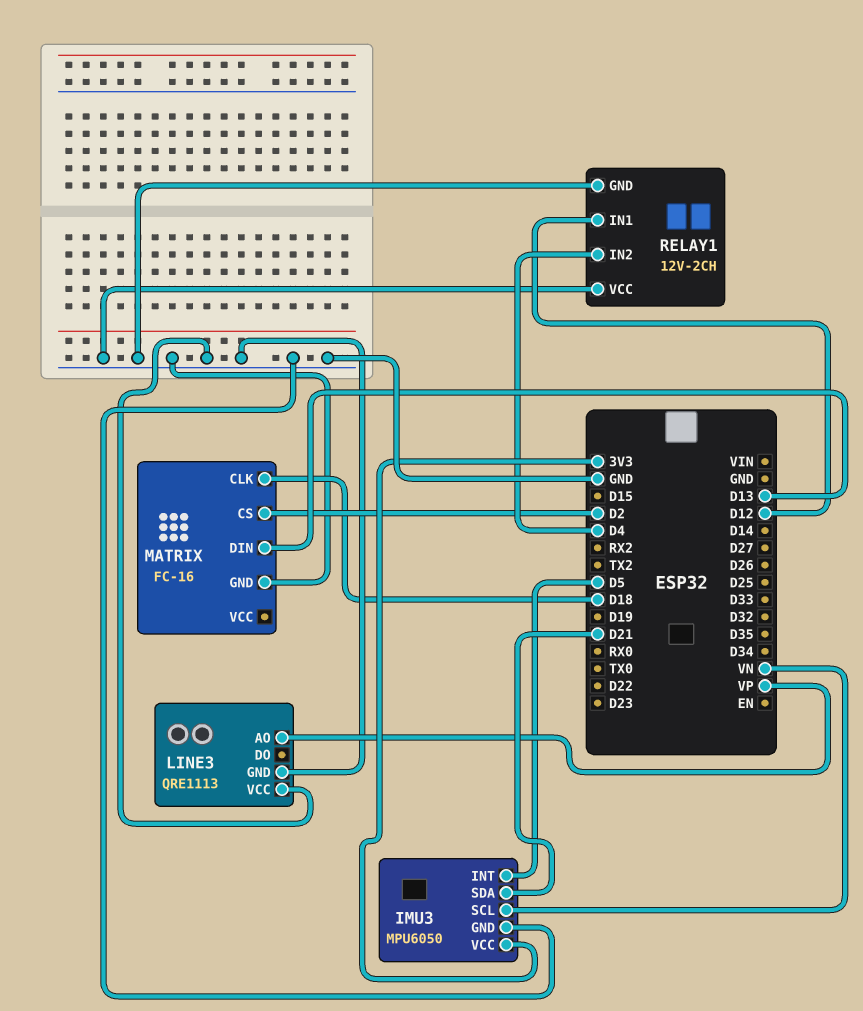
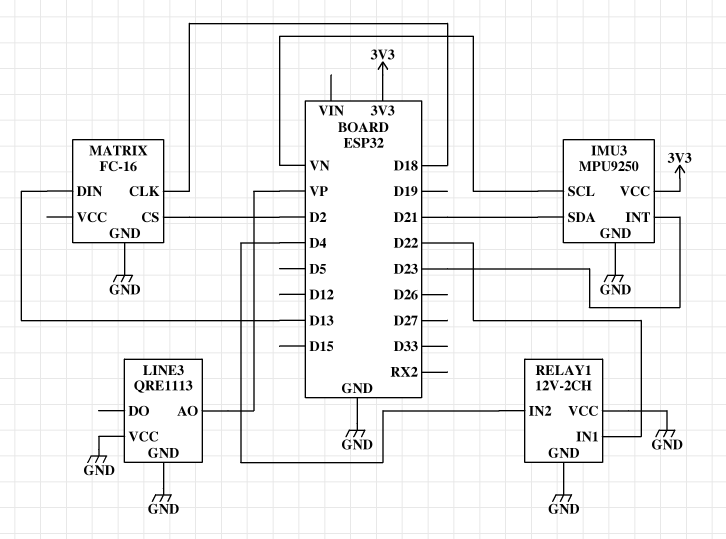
IMU3: MPU6050 -> MPU9250
IMU3 pin INT: D5 -> D23
RELAY1 pin IN1: D12 -> D22

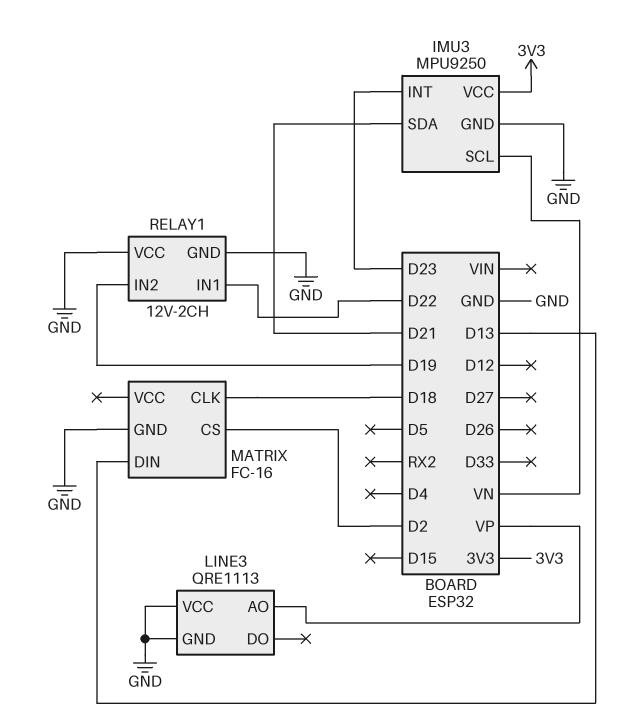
RELAY1 pin IN2: D4 -> D19

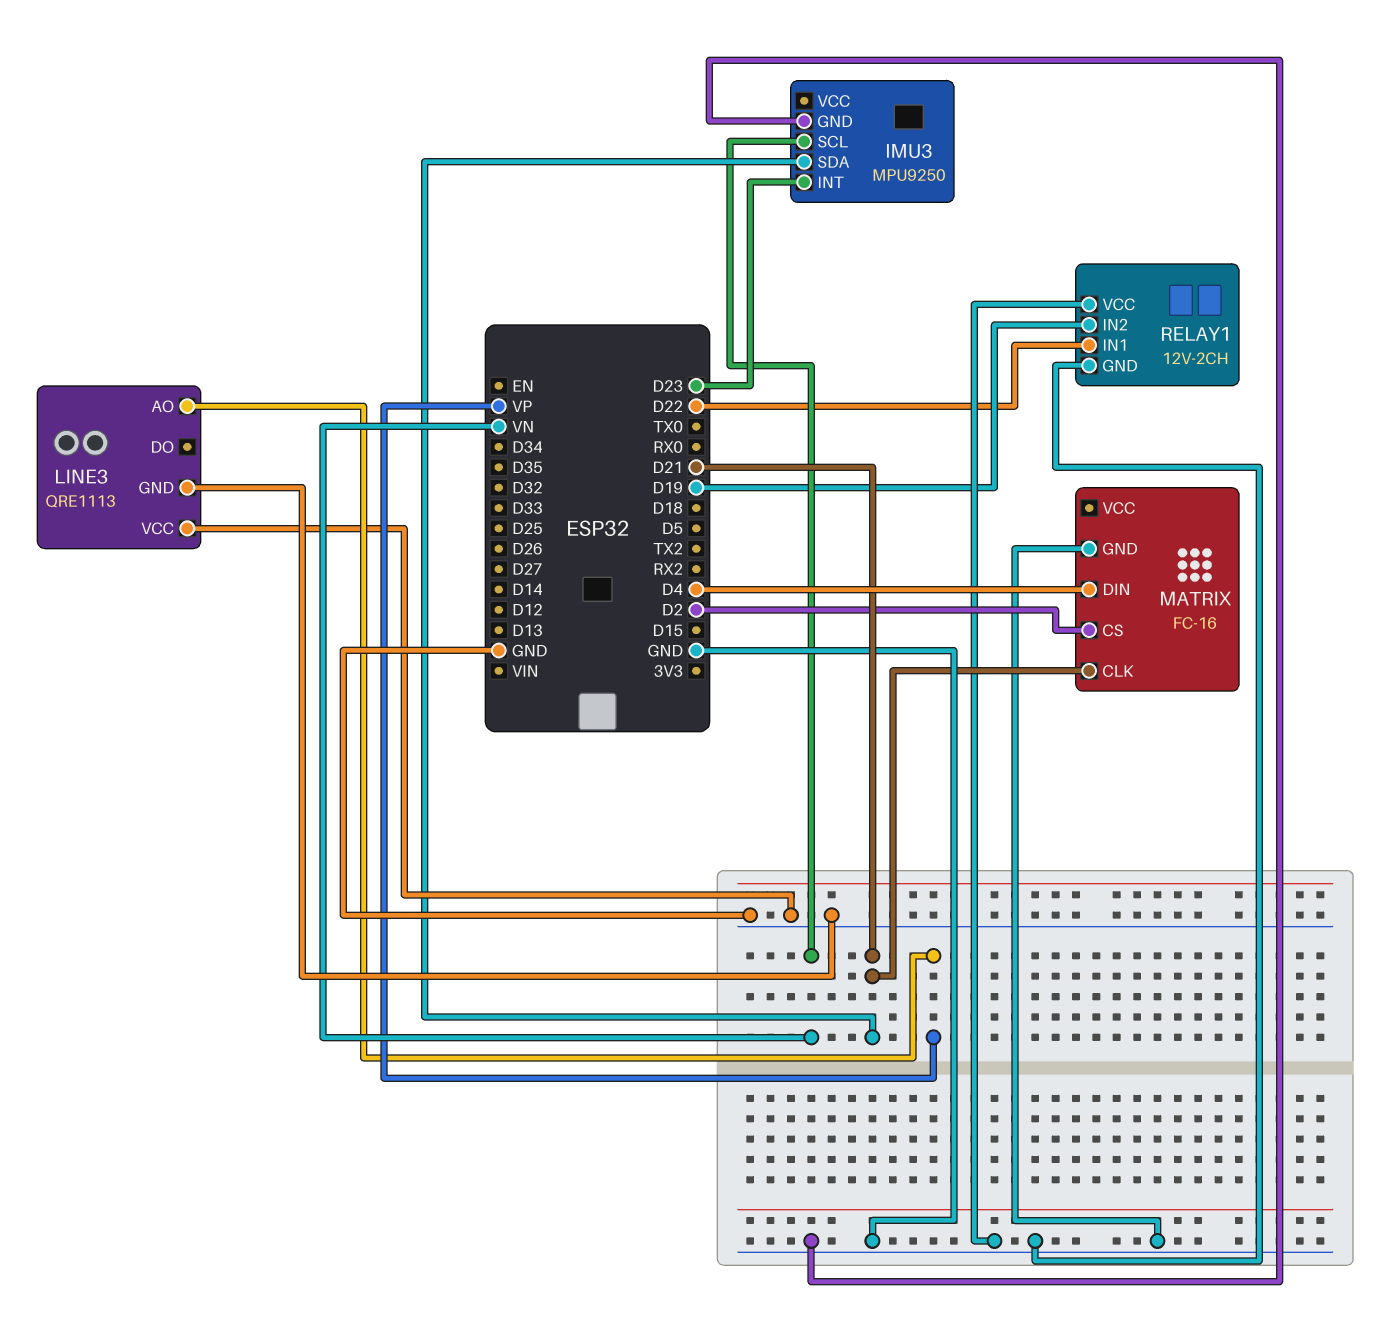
IMU3 pin VCC: 3V3 -> none
MATRIX pin CLK: D18 -> D21
MATRIX pin DIN: D13 -> D4

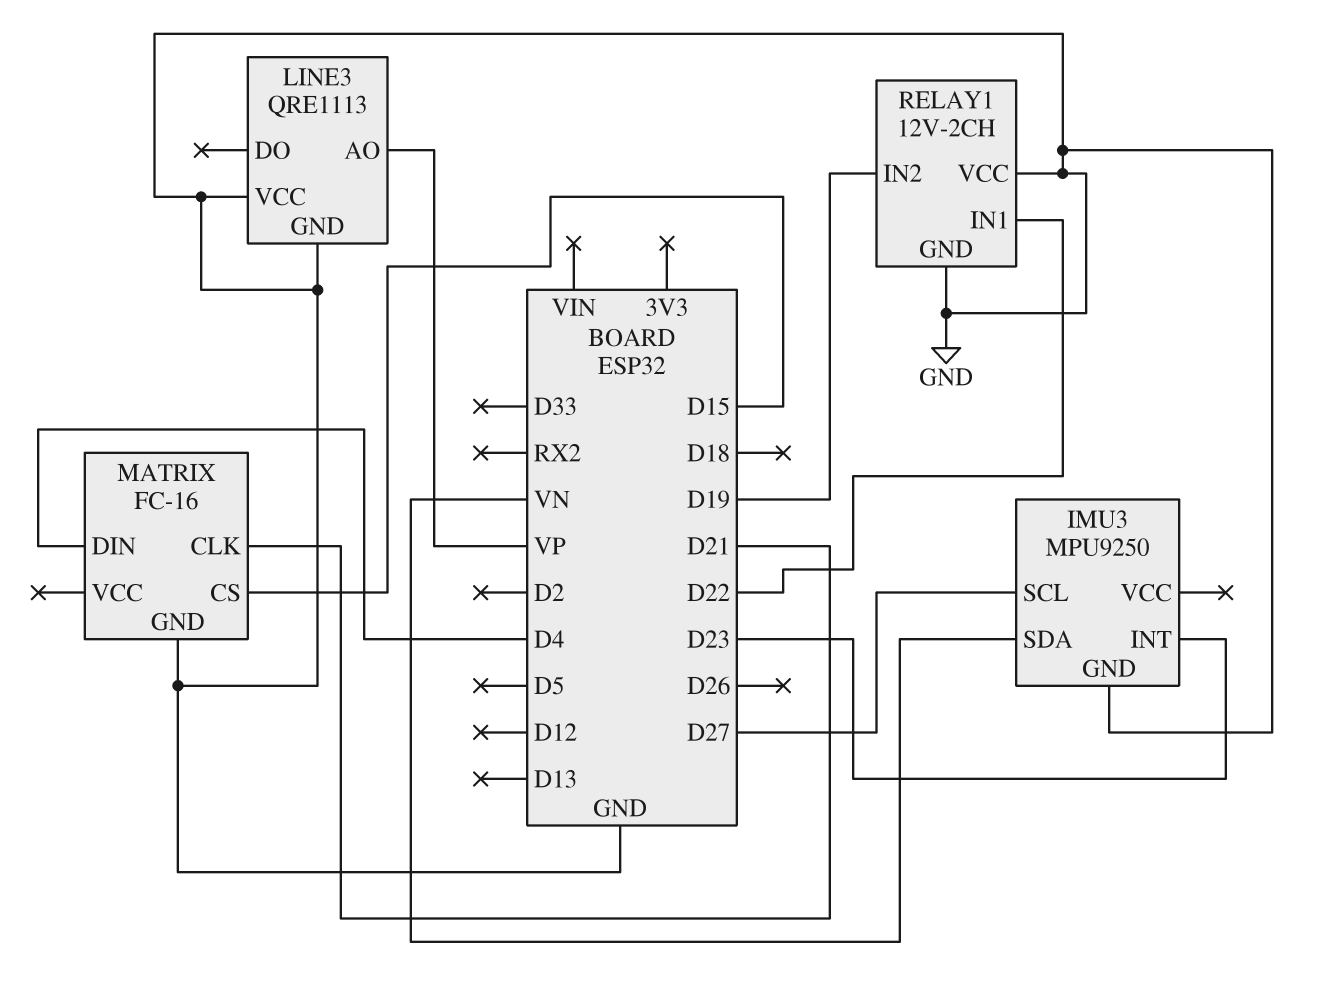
IMU3 pin SCL: VN -> D27
IMU3 pin SDA: D21 -> VN
MATRIX pin CS: D2 -> D15

